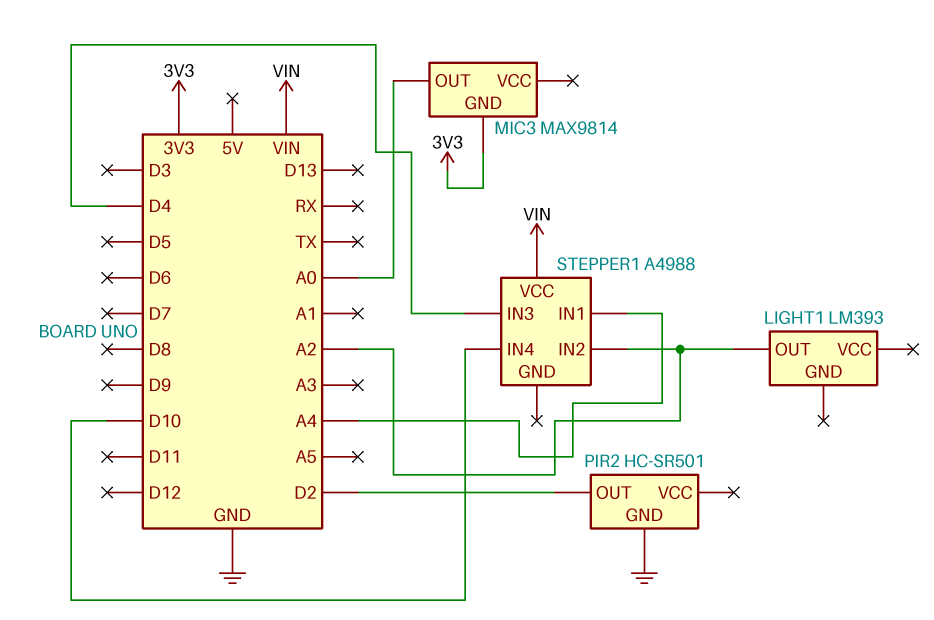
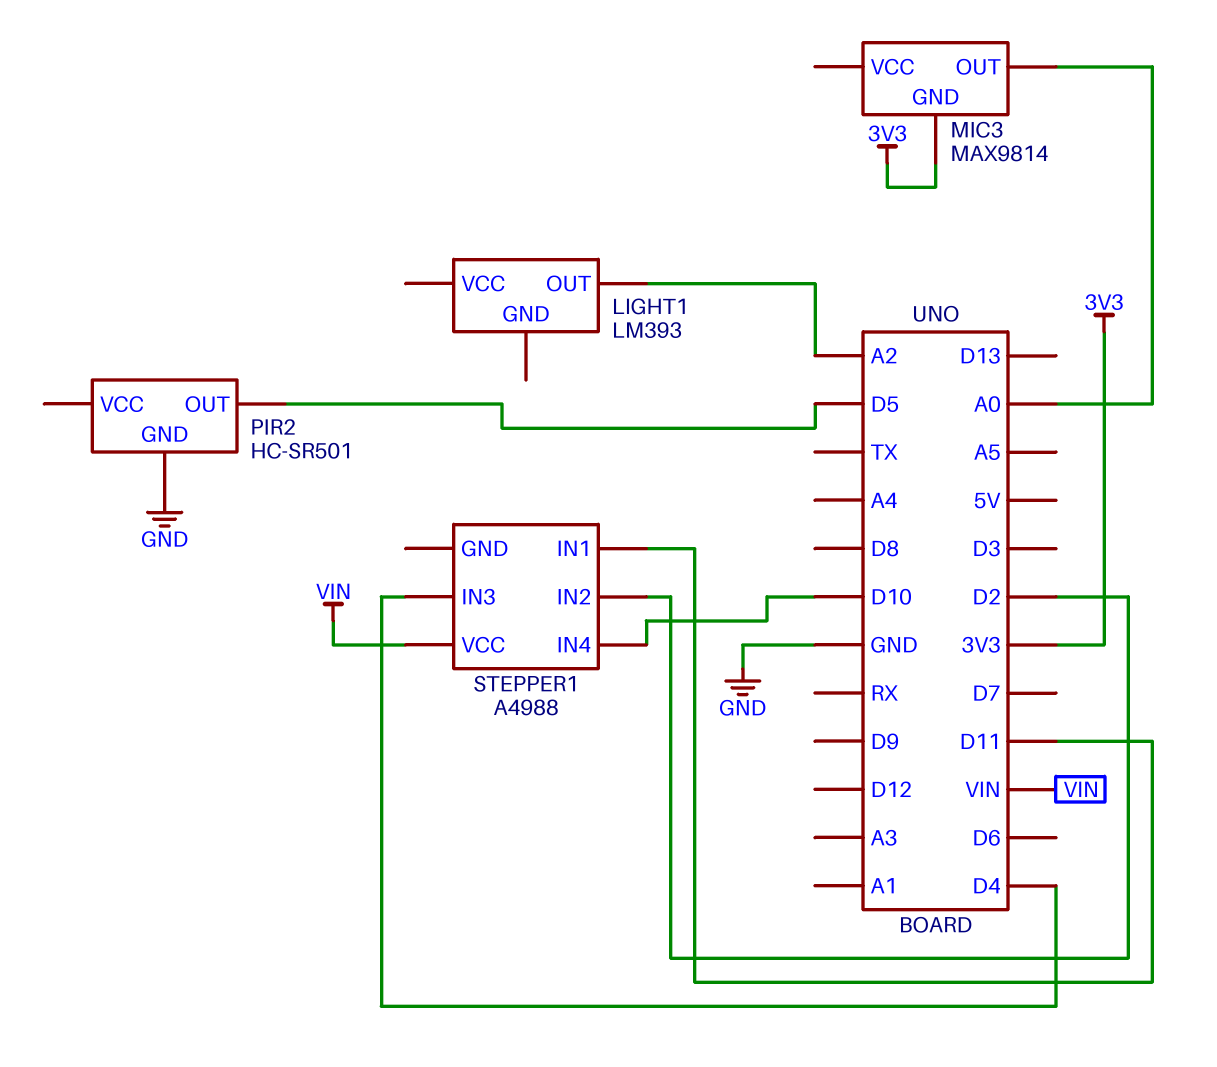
PIR2 pin OUT: D2 -> D5
STEPPER1 pin IN1: A4 -> D11
STEPPER1 pin IN2: A2 -> D2

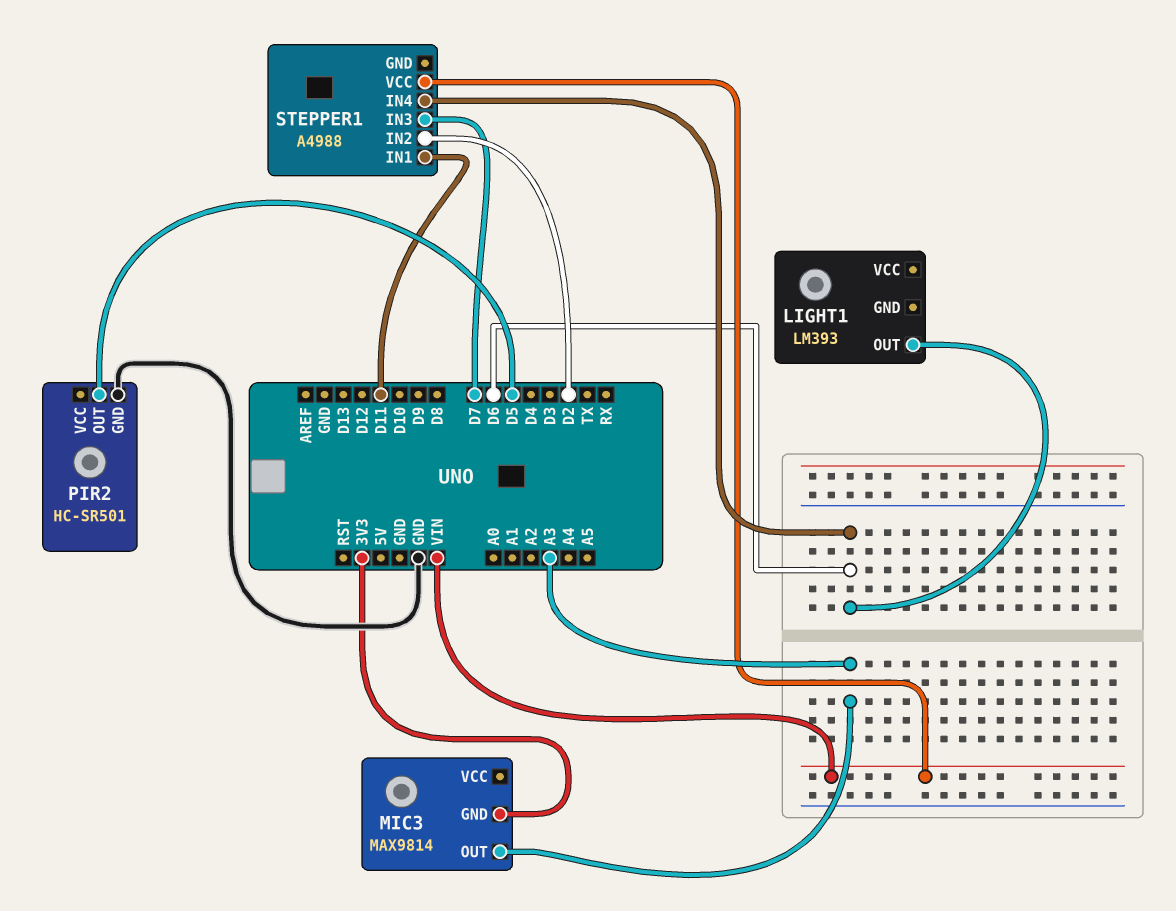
LIGHT1 pin OUT: A2 -> D6
MIC3 pin OUT: A0 -> A3
STEPPER1 pin IN3: D4 -> D7
STEPPER1 pin IN4: D10 -> D6

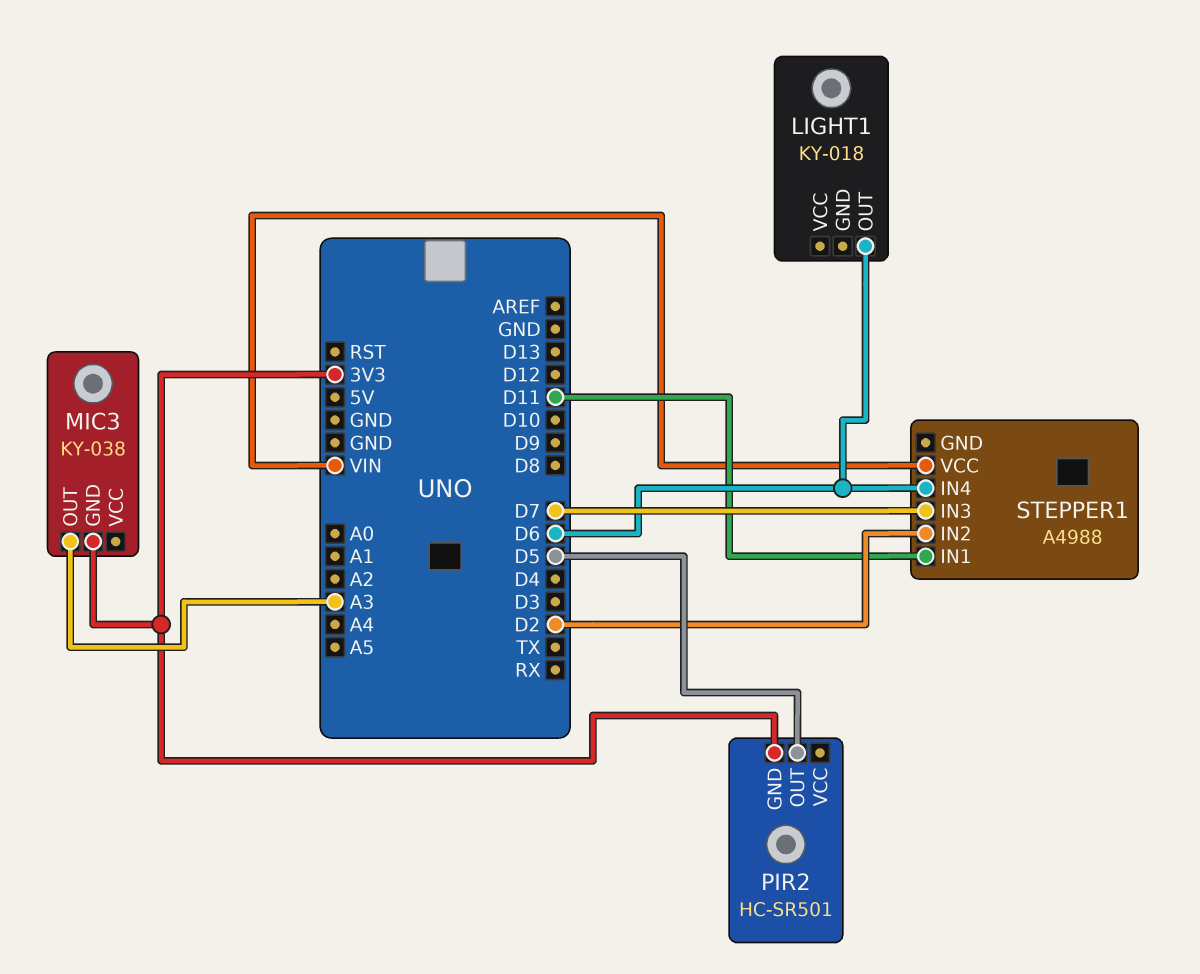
LIGHT1: LM393 -> KY-018
MIC3: MAX9814 -> KY-038
PIR2 pin GND: GND -> 3V3

